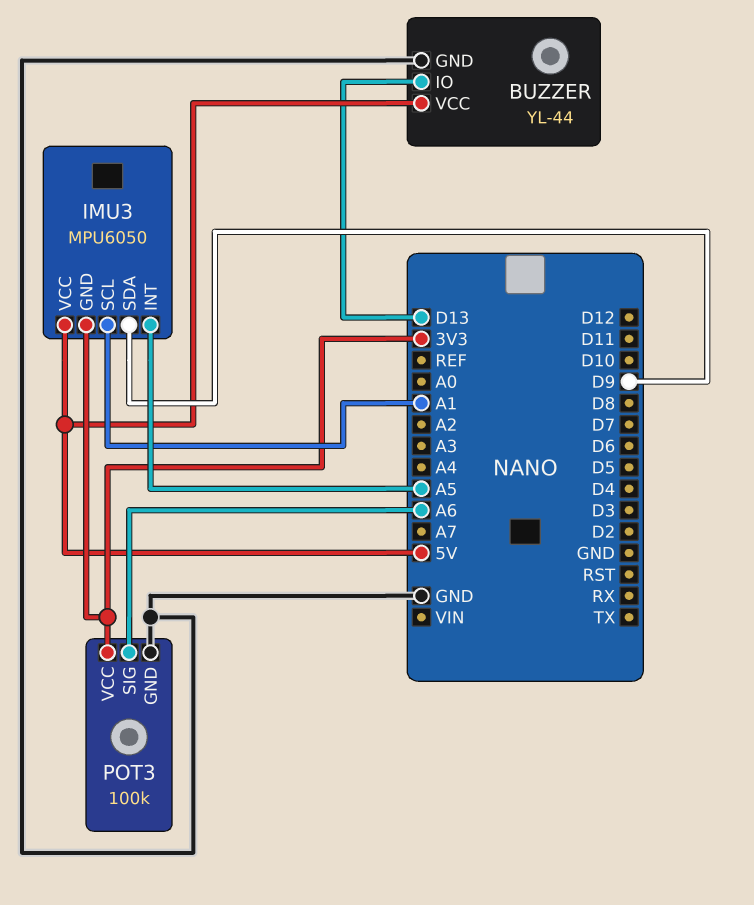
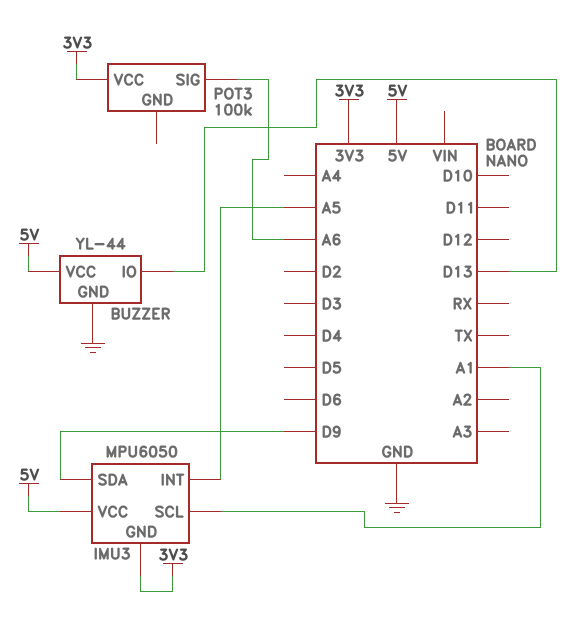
POT3 pin GND: GND -> none

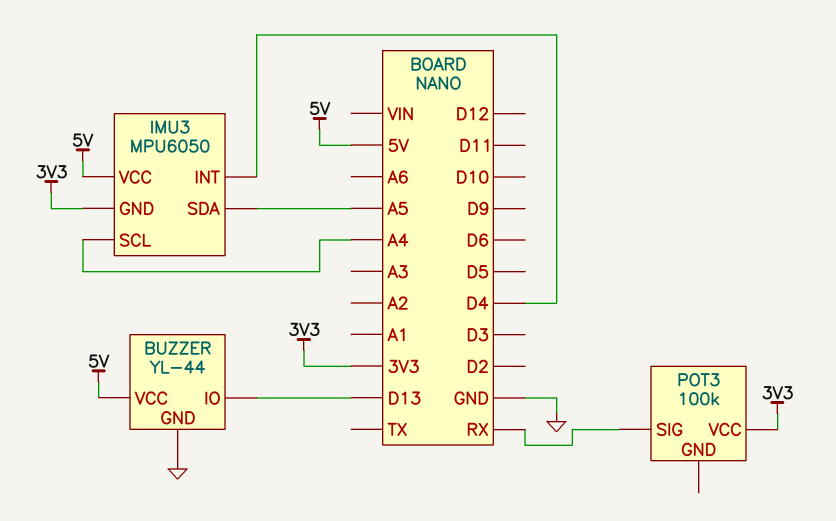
IMU3 pin INT: A5 -> D4
IMU3 pin SCL: A1 -> A4
IMU3 pin SDA: D9 -> A5
POT3 pin SIG: A6 -> RX

